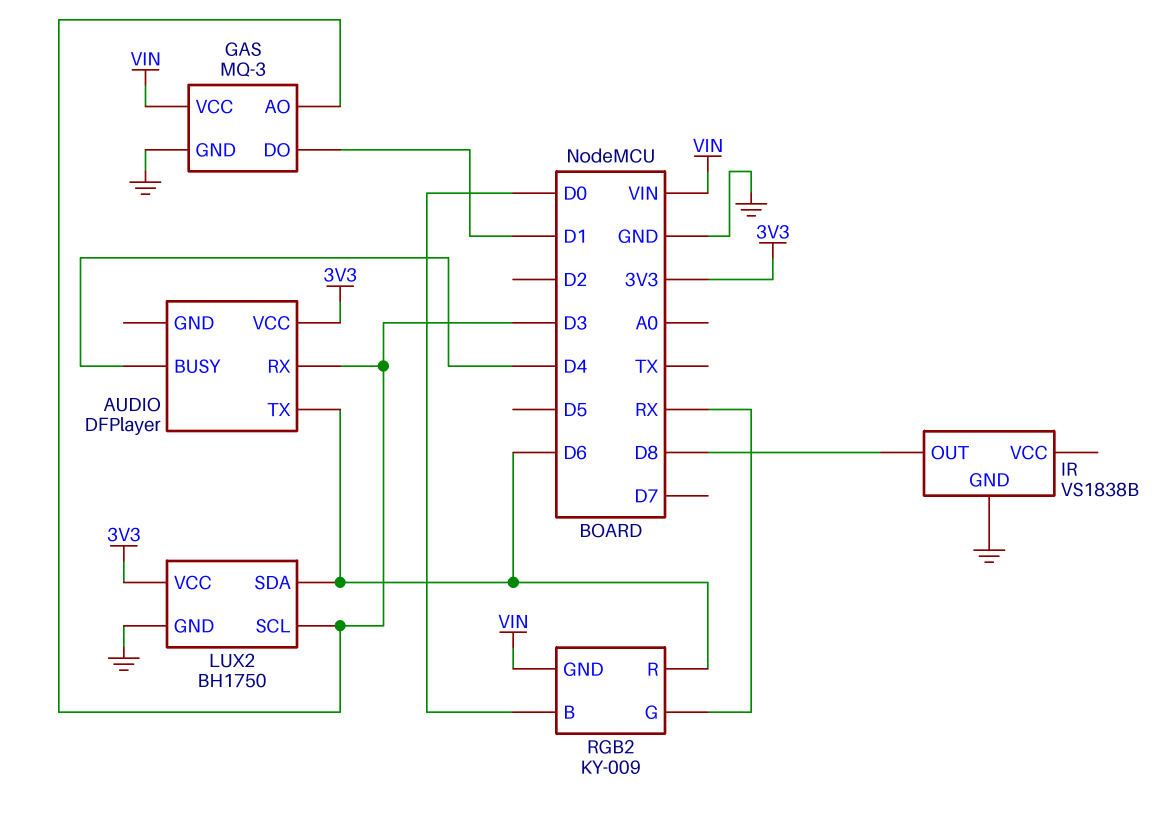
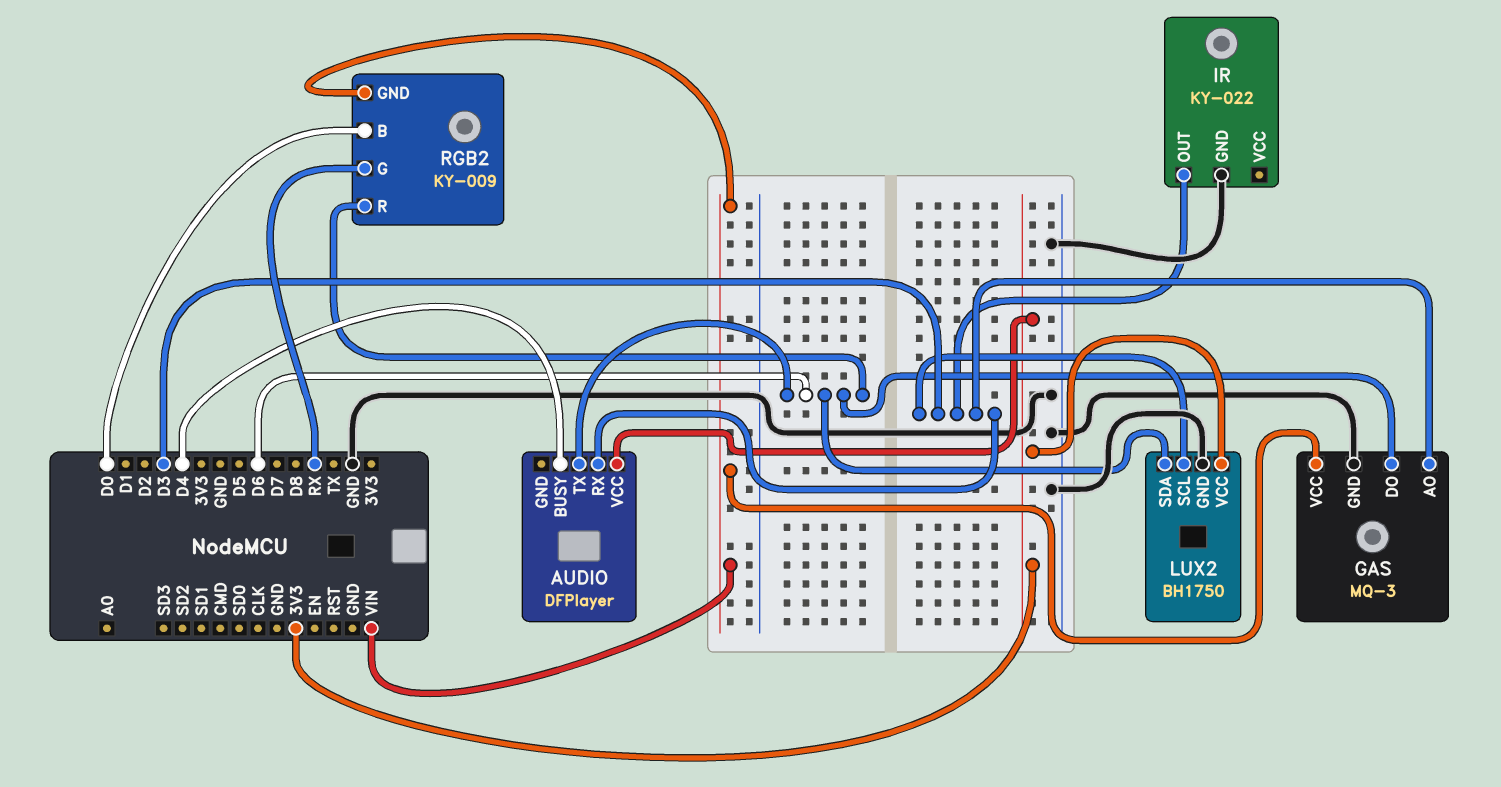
GAS pin DO: D1 -> D6
IR: VS1838B -> KY-022
IR pin OUT: D8 -> D3

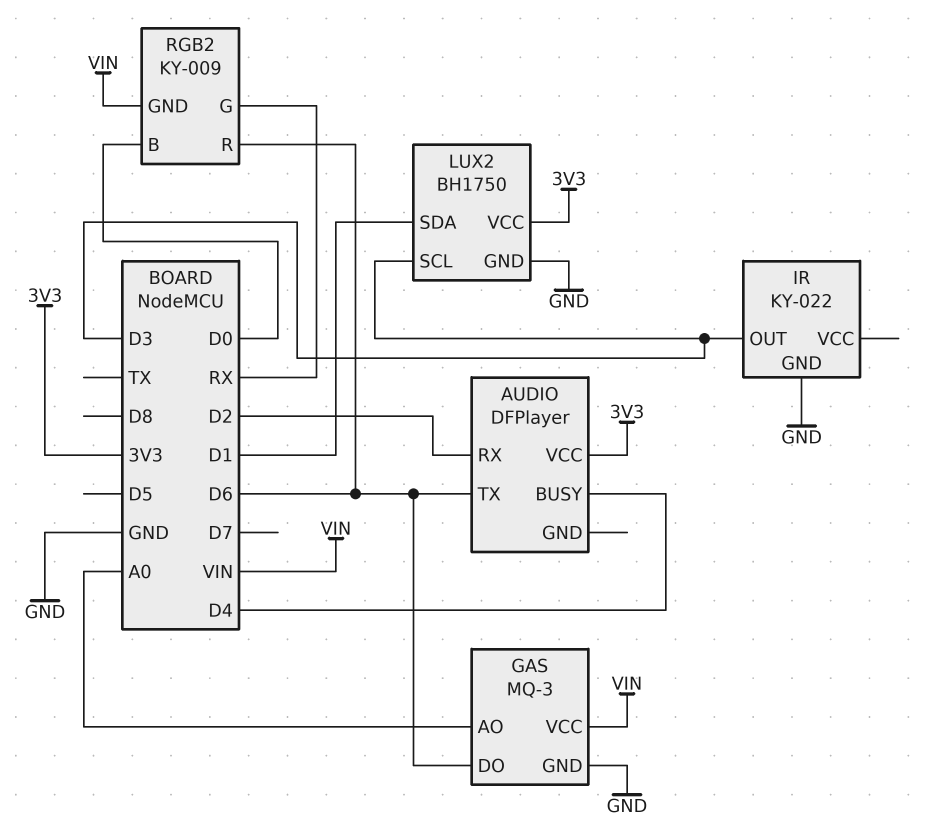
AUDIO pin RX: D3 -> D2
GAS pin AO: D3 -> A0
LUX2 pin SDA: D6 -> D1

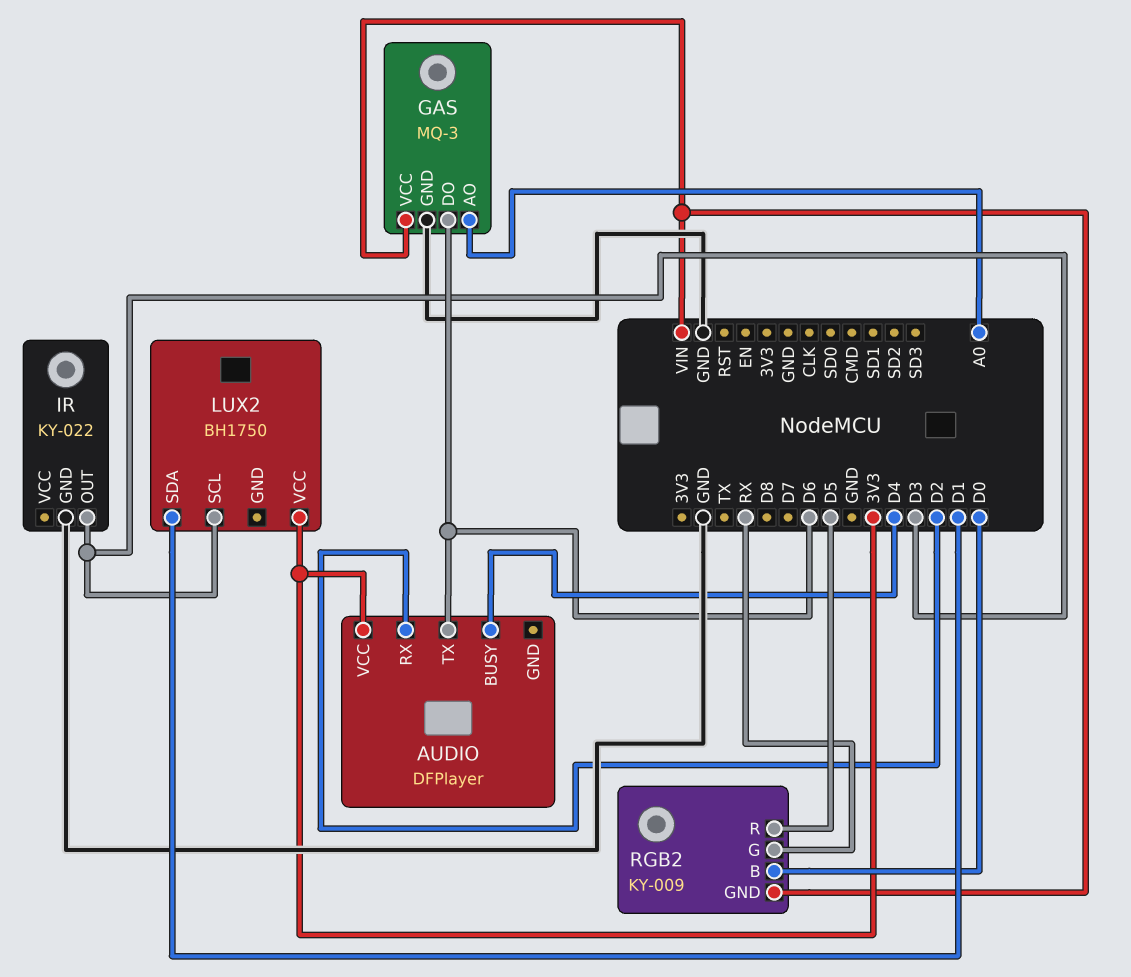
LUX2 pin GND: GND -> none
RGB2 pin R: D6 -> D5

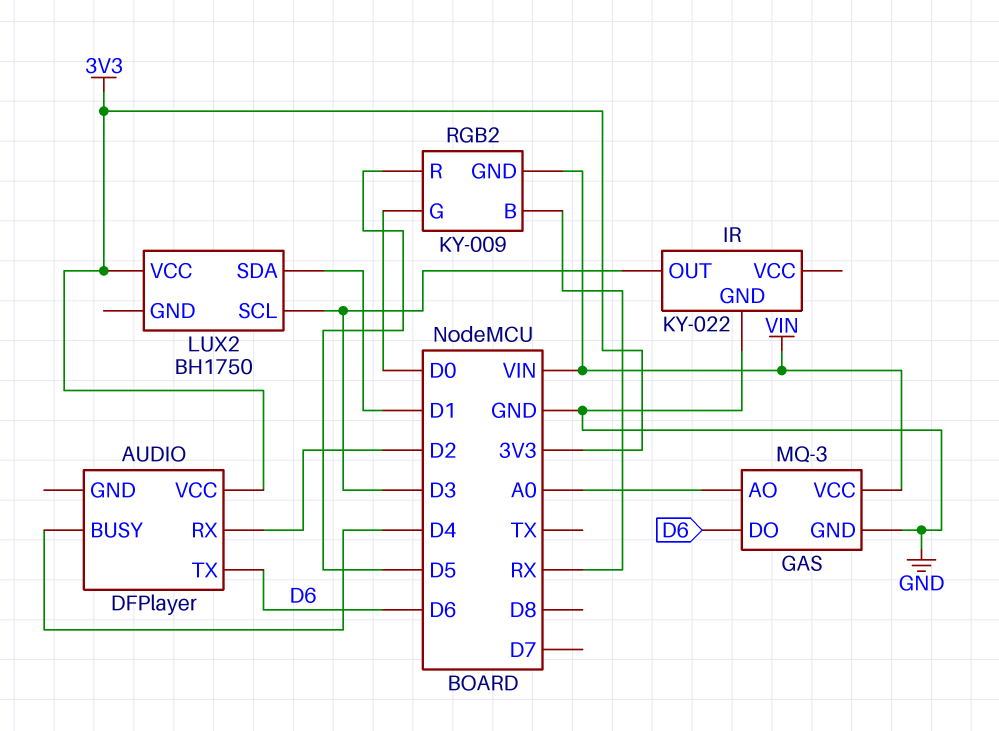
RGB2 pin B: D0 -> RX
RGB2 pin G: RX -> D0

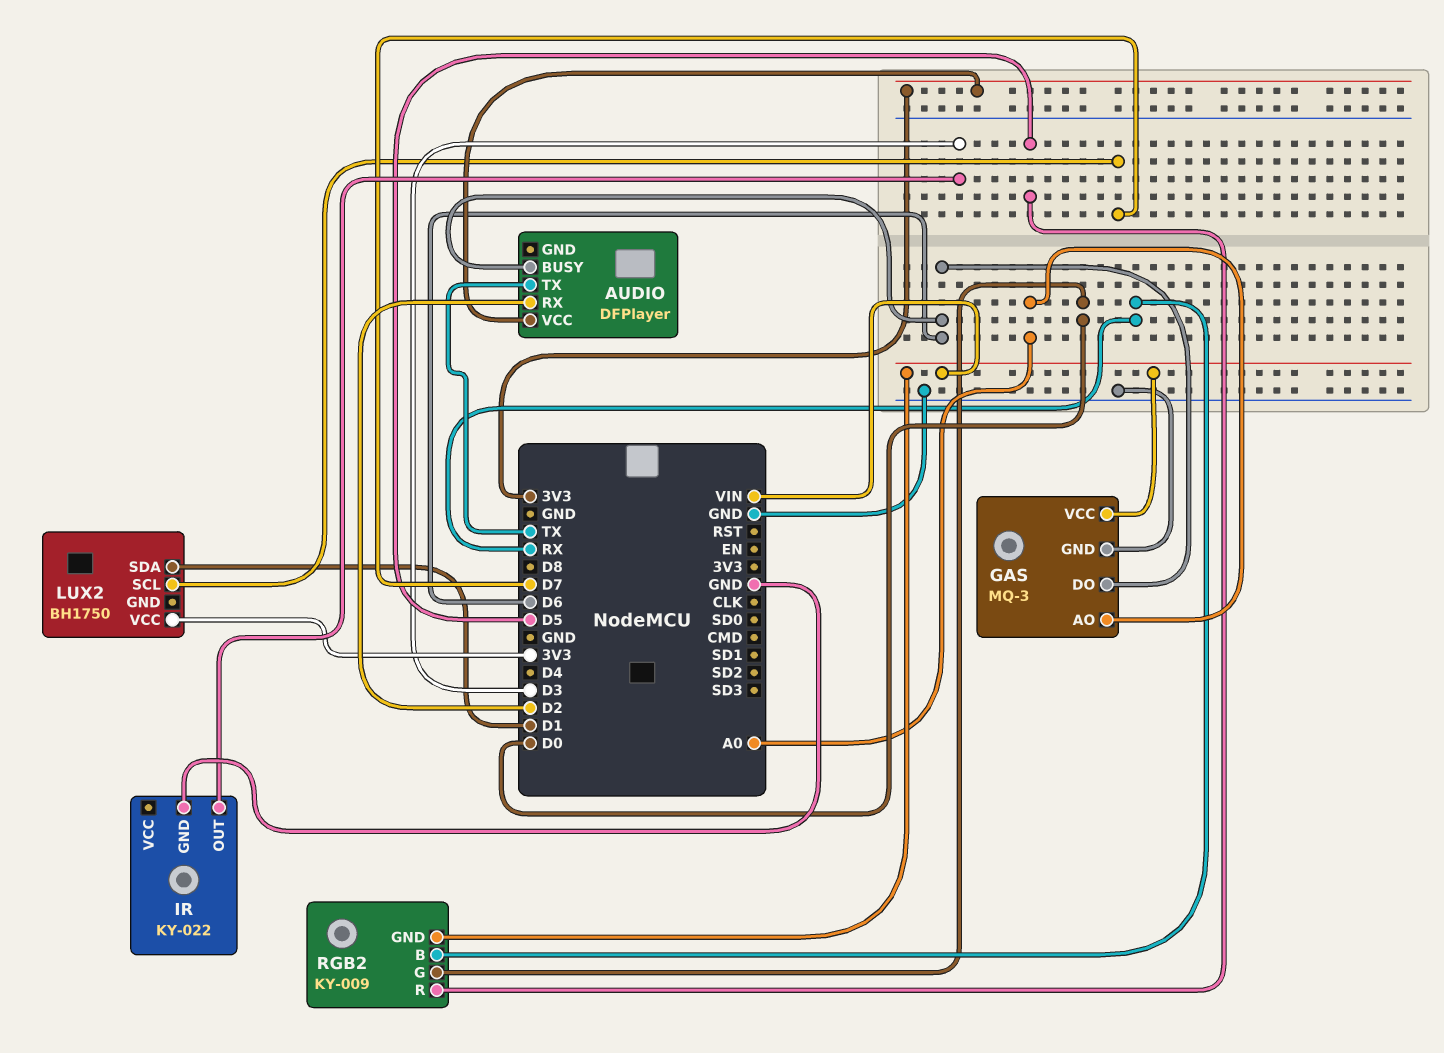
AUDIO pin BUSY: D4 -> D6
AUDIO pin TX: D6 -> TX
LUX2 pin SCL: D3 -> D7

